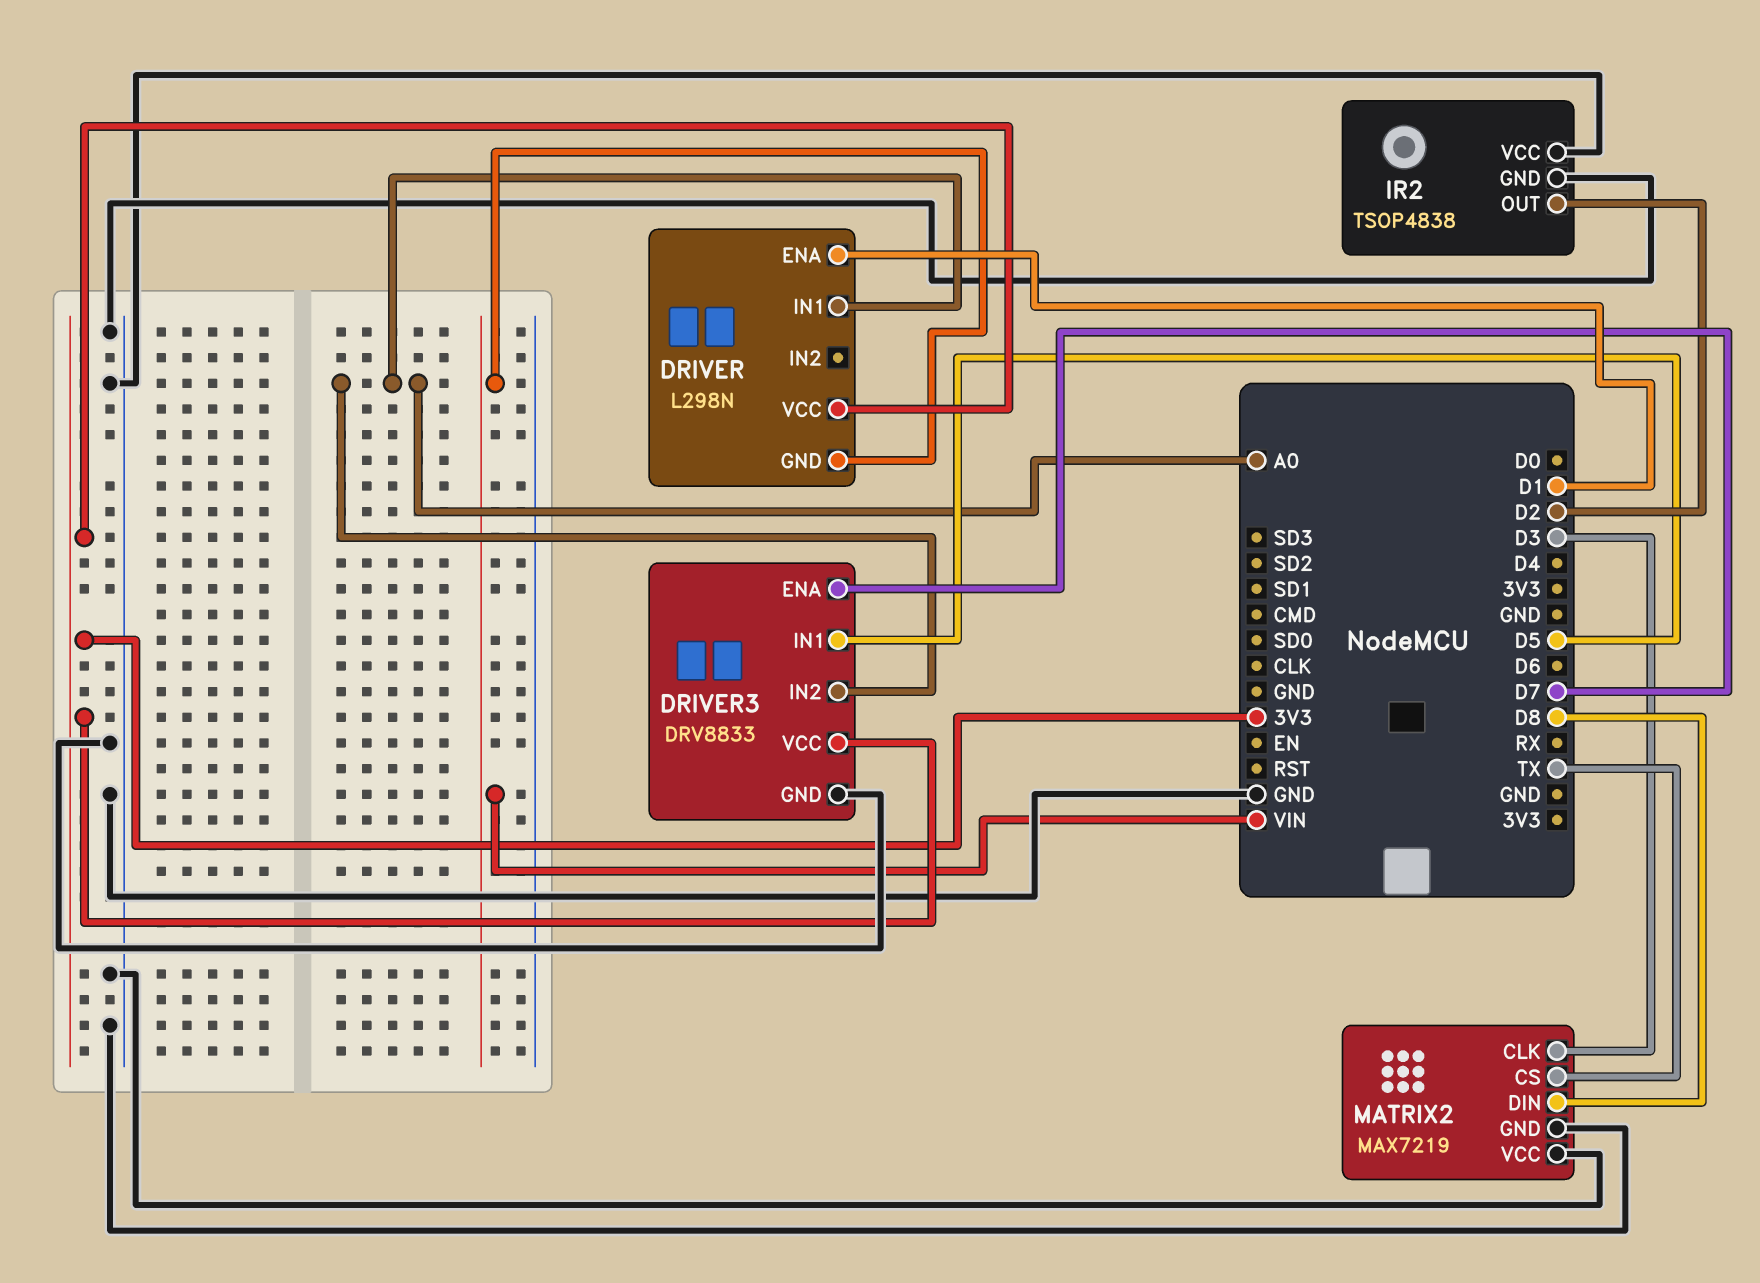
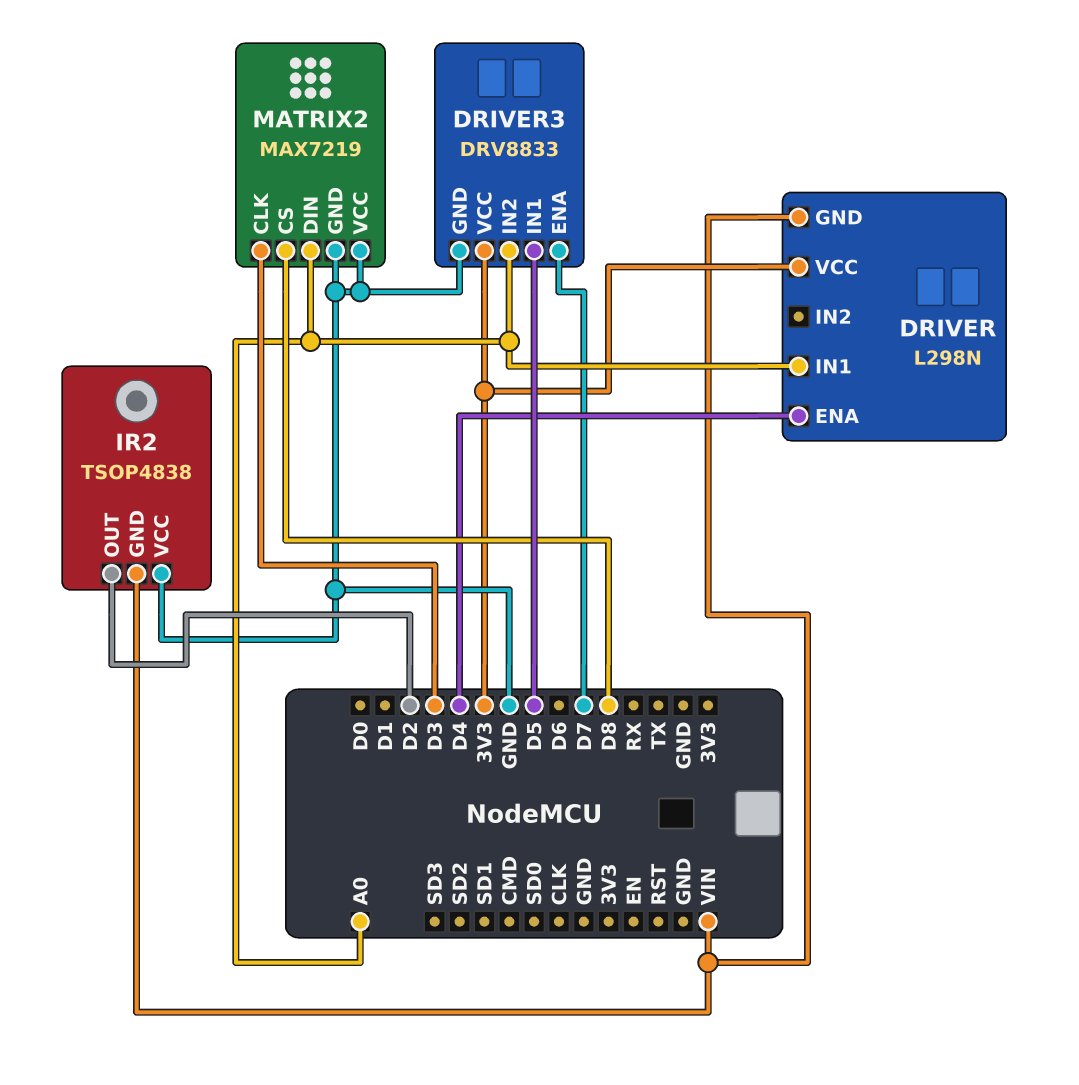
DRIVER pin ENA: D1 -> D4
IR2 pin GND: GND -> VIN
MATRIX2 pin CS: TX -> D8
MATRIX2 pin DIN: D8 -> A0

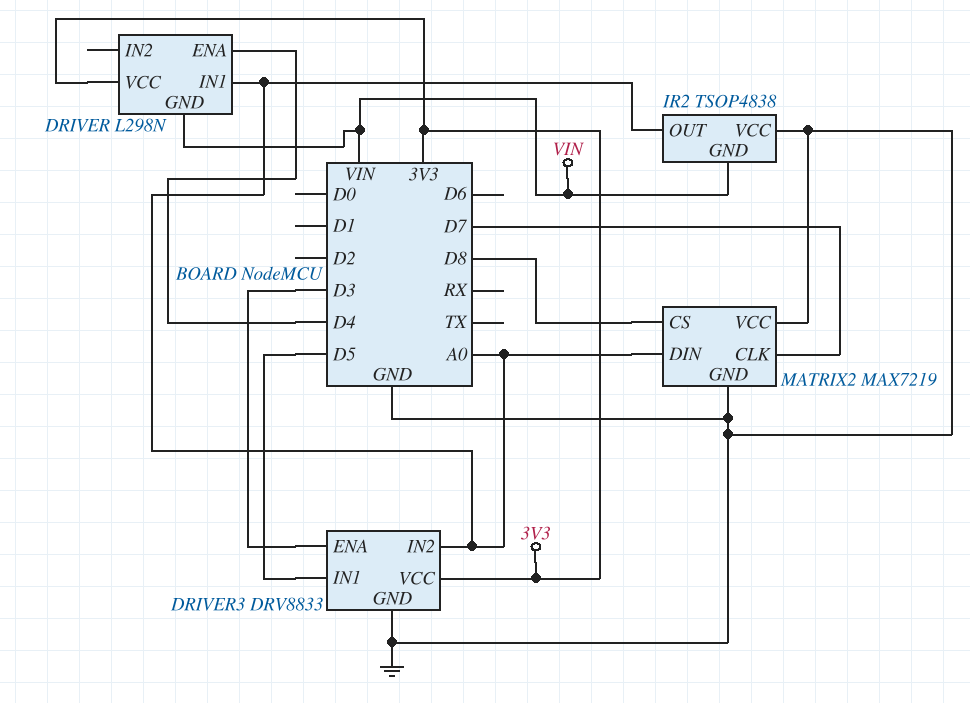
DRIVER3 pin ENA: D7 -> D3
IR2 pin OUT: D2 -> A0
MATRIX2 pin CLK: D3 -> D7

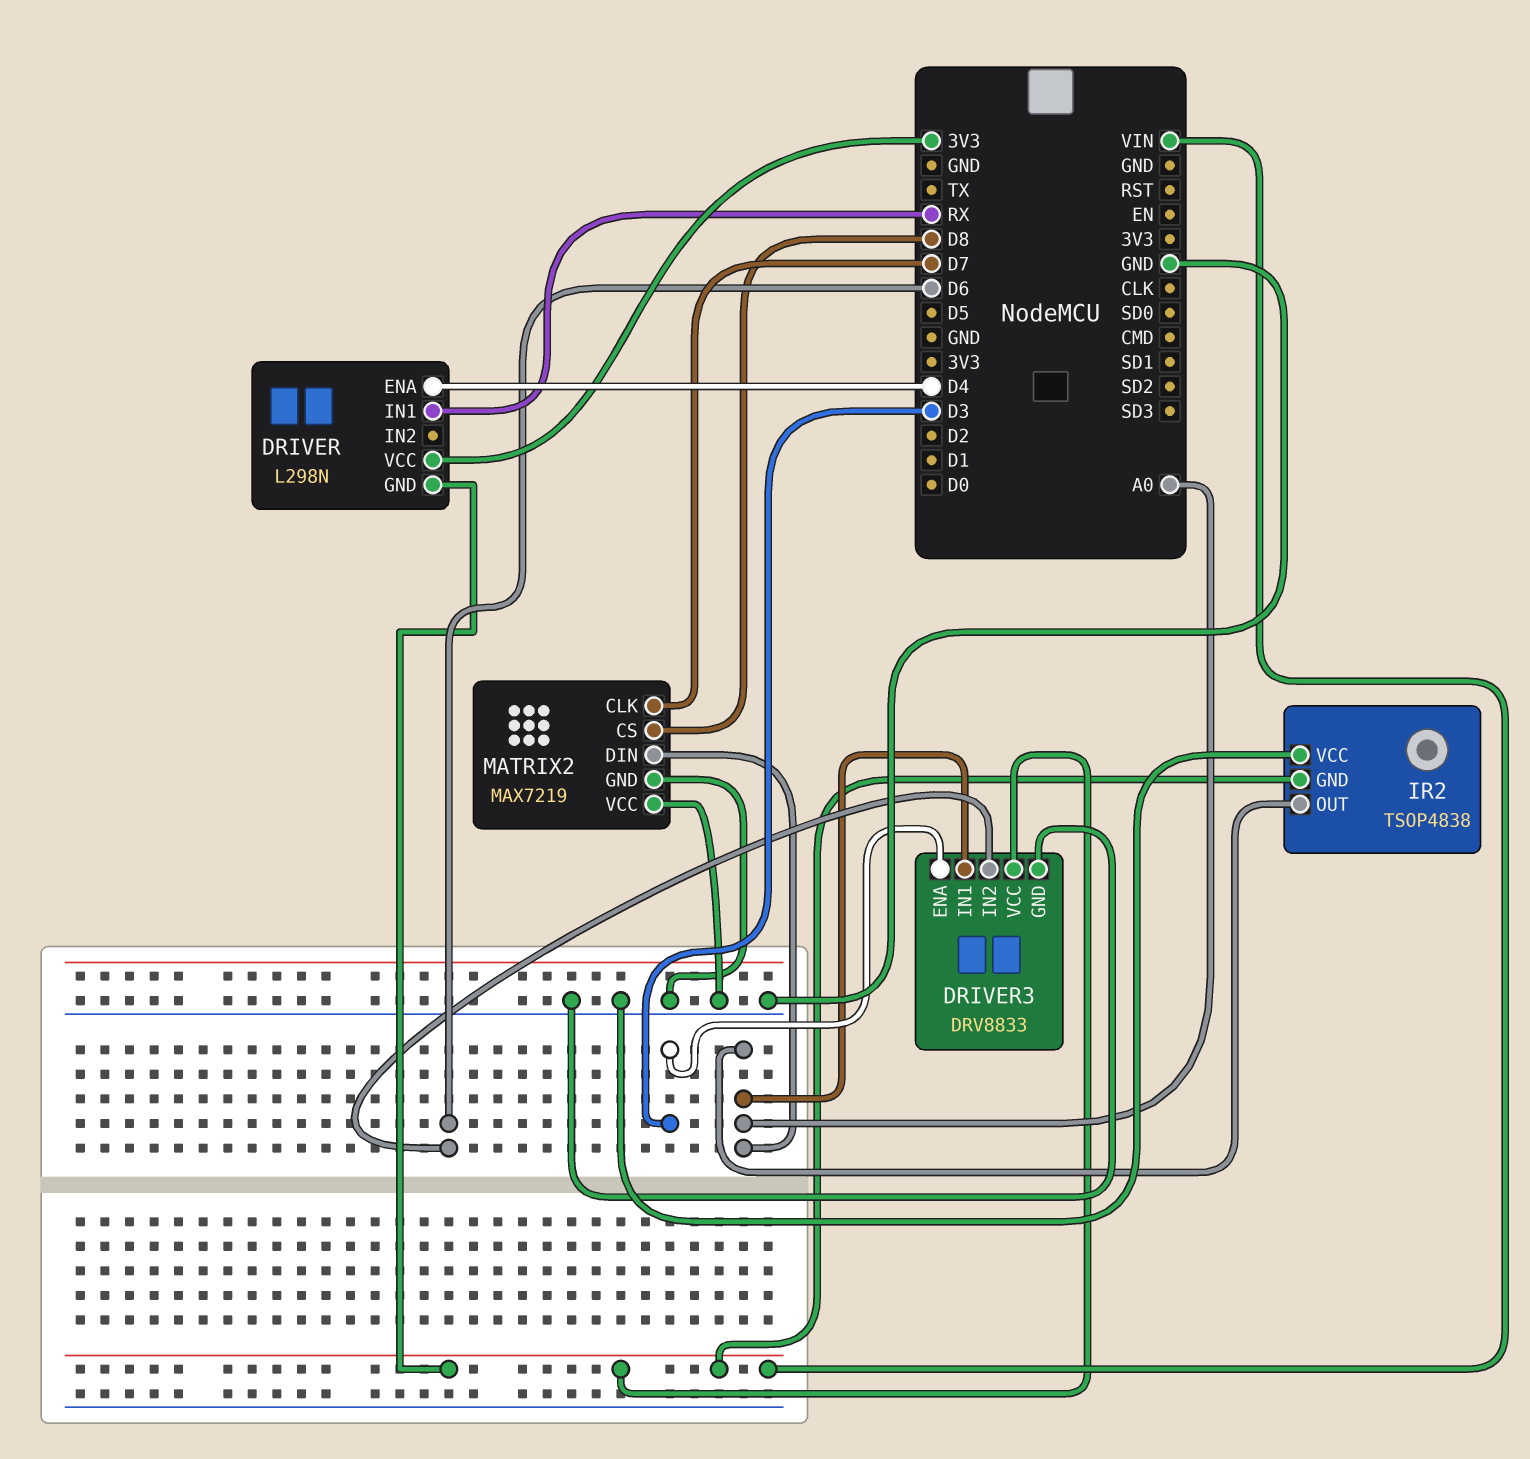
DRIVER pin IN1: A0 -> RX
DRIVER3 pin IN1: D5 -> A0
DRIVER3 pin IN2: A0 -> D6
DRIVER3 pin VCC: 3V3 -> VIN

